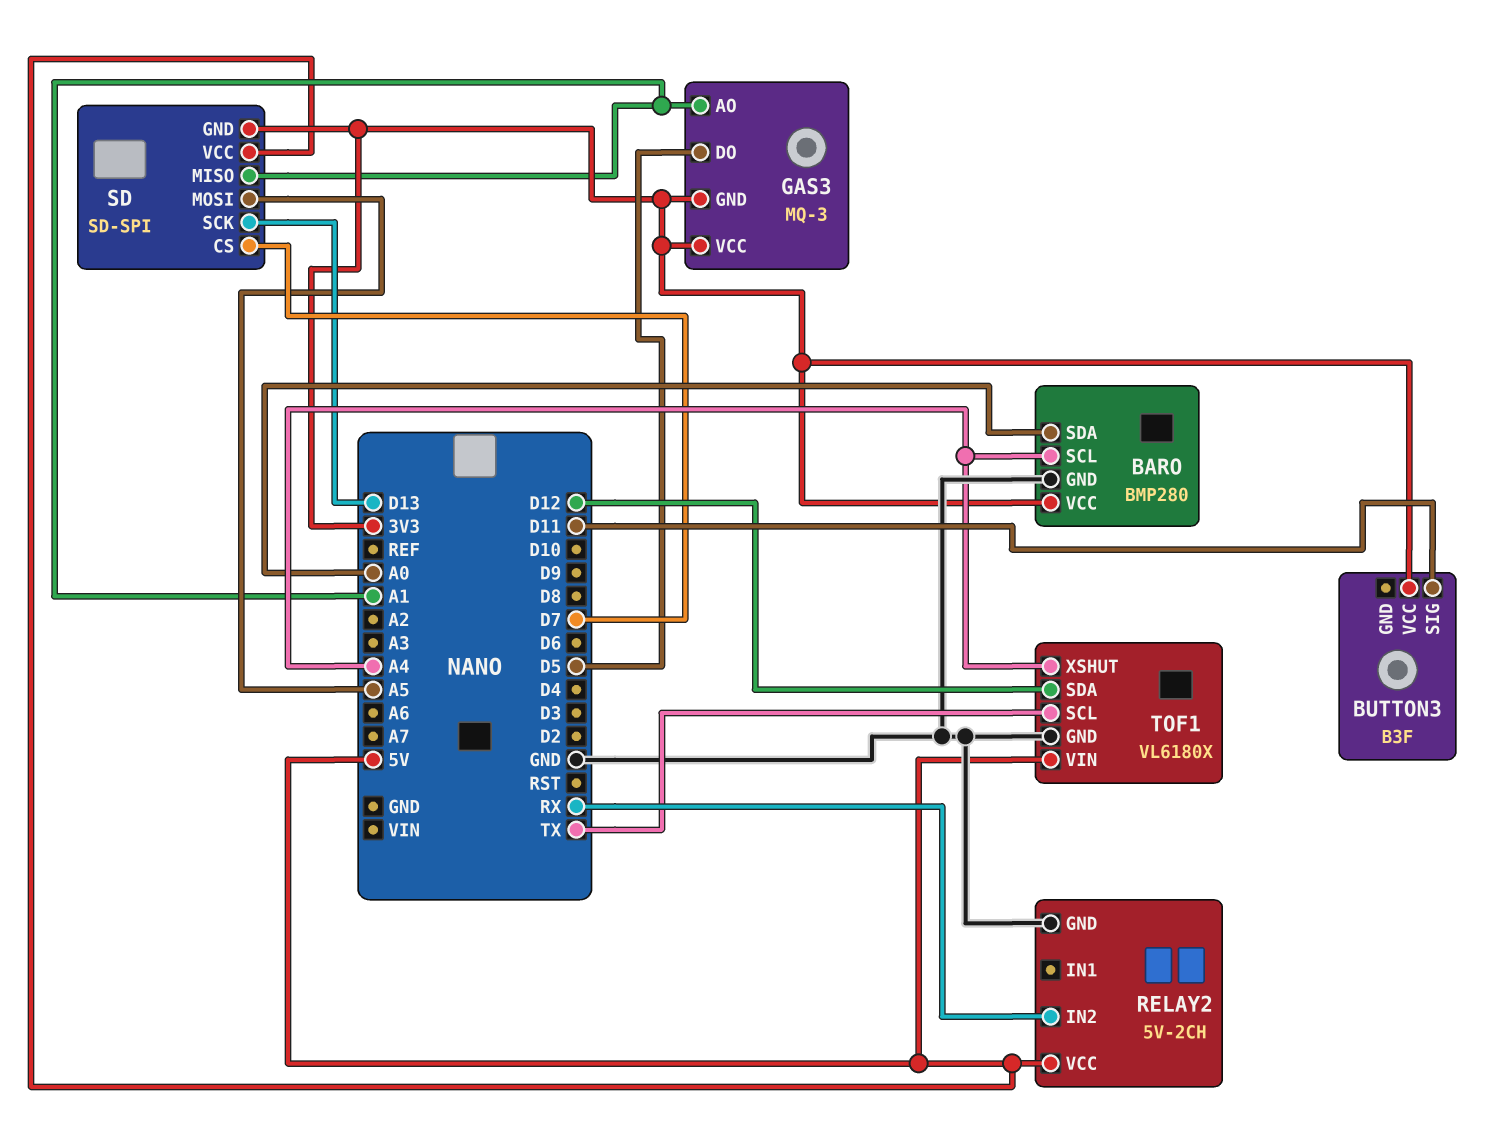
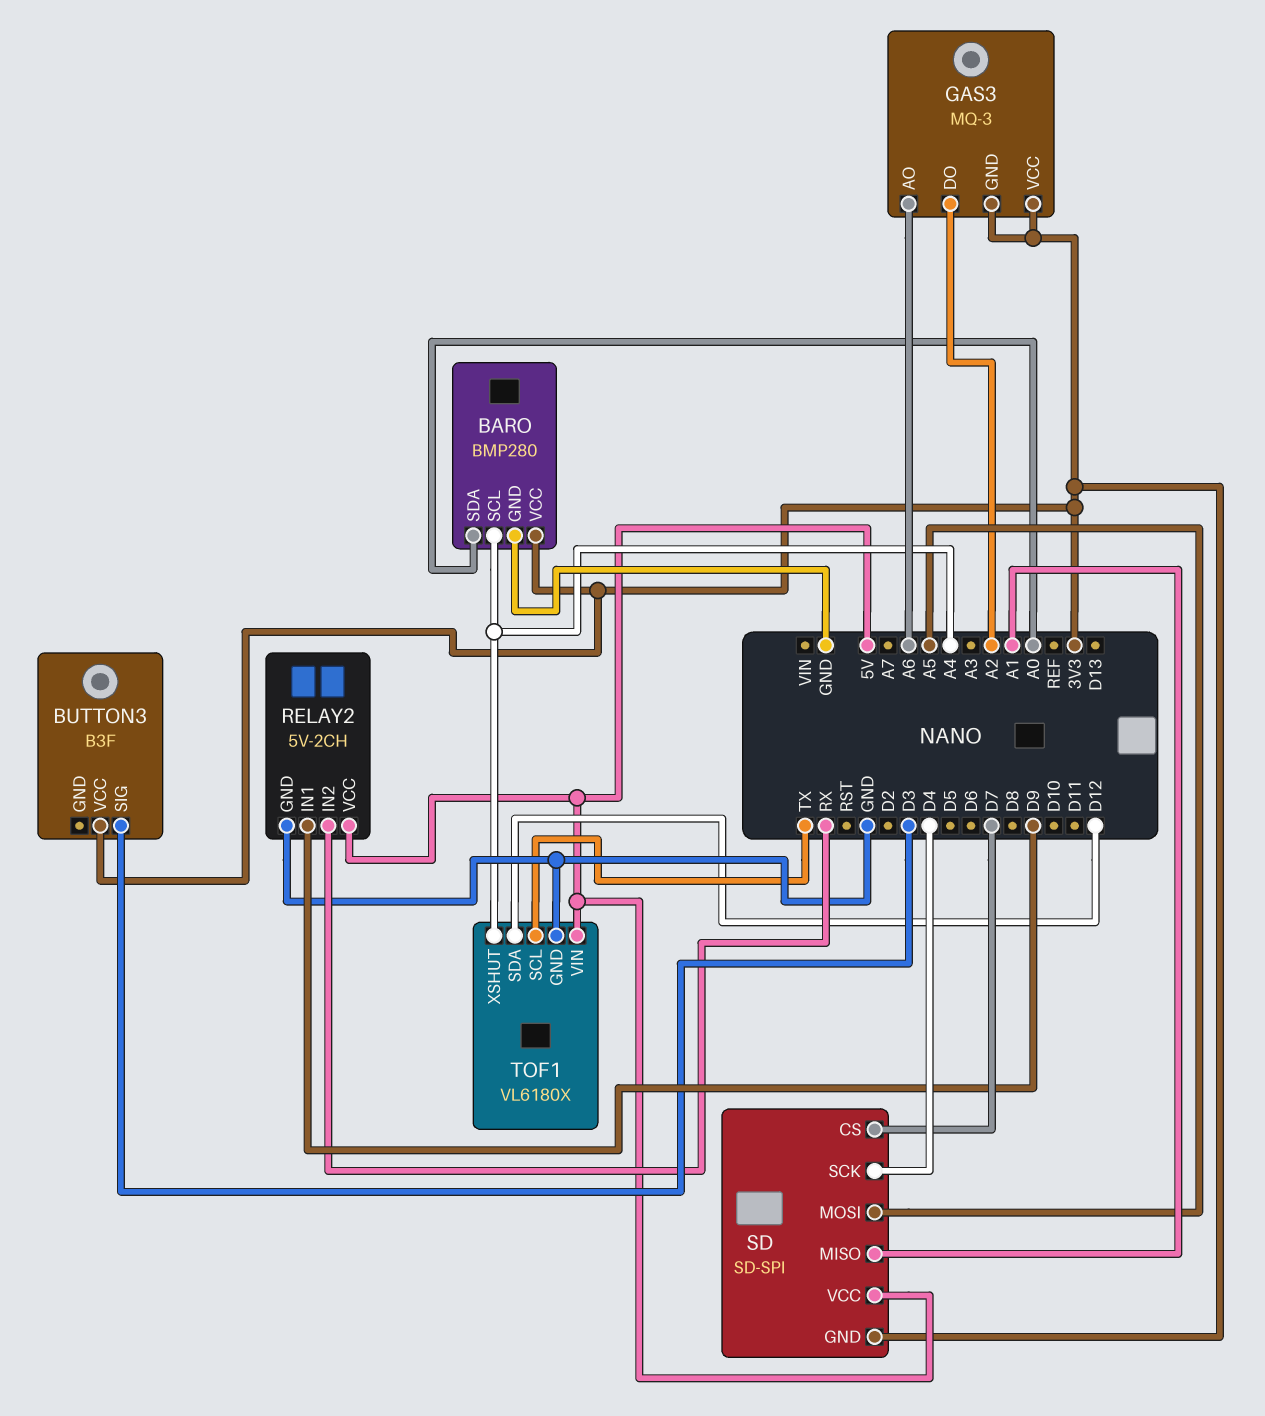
BUTTON3 pin SIG: D11 -> D3
GAS3 pin AO: A1 -> A6
GAS3 pin DO: D5 -> A2
RELAY2 pin IN1: none -> D9
SD pin SCK: D13 -> D4

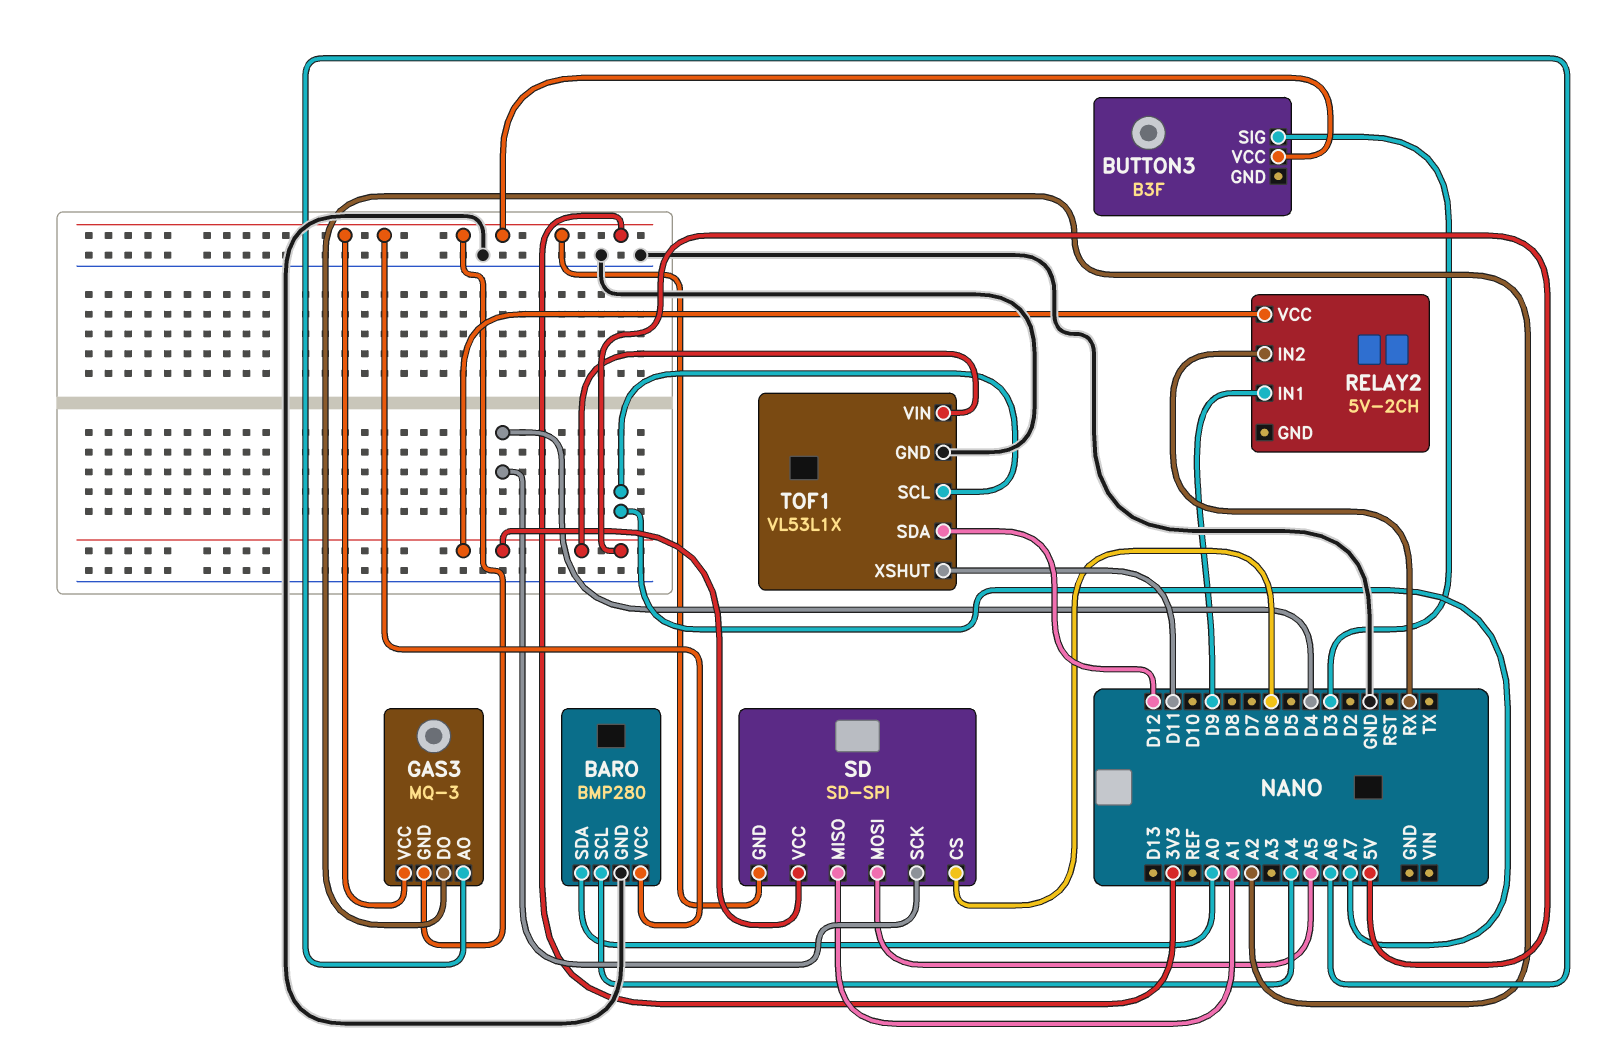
RELAY2 pin GND: GND -> none
SD pin CS: D7 -> D6
TOF1: VL6180X -> VL53L1X
TOF1 pin SCL: TX -> A7
TOF1 pin XSHUT: A4 -> D11

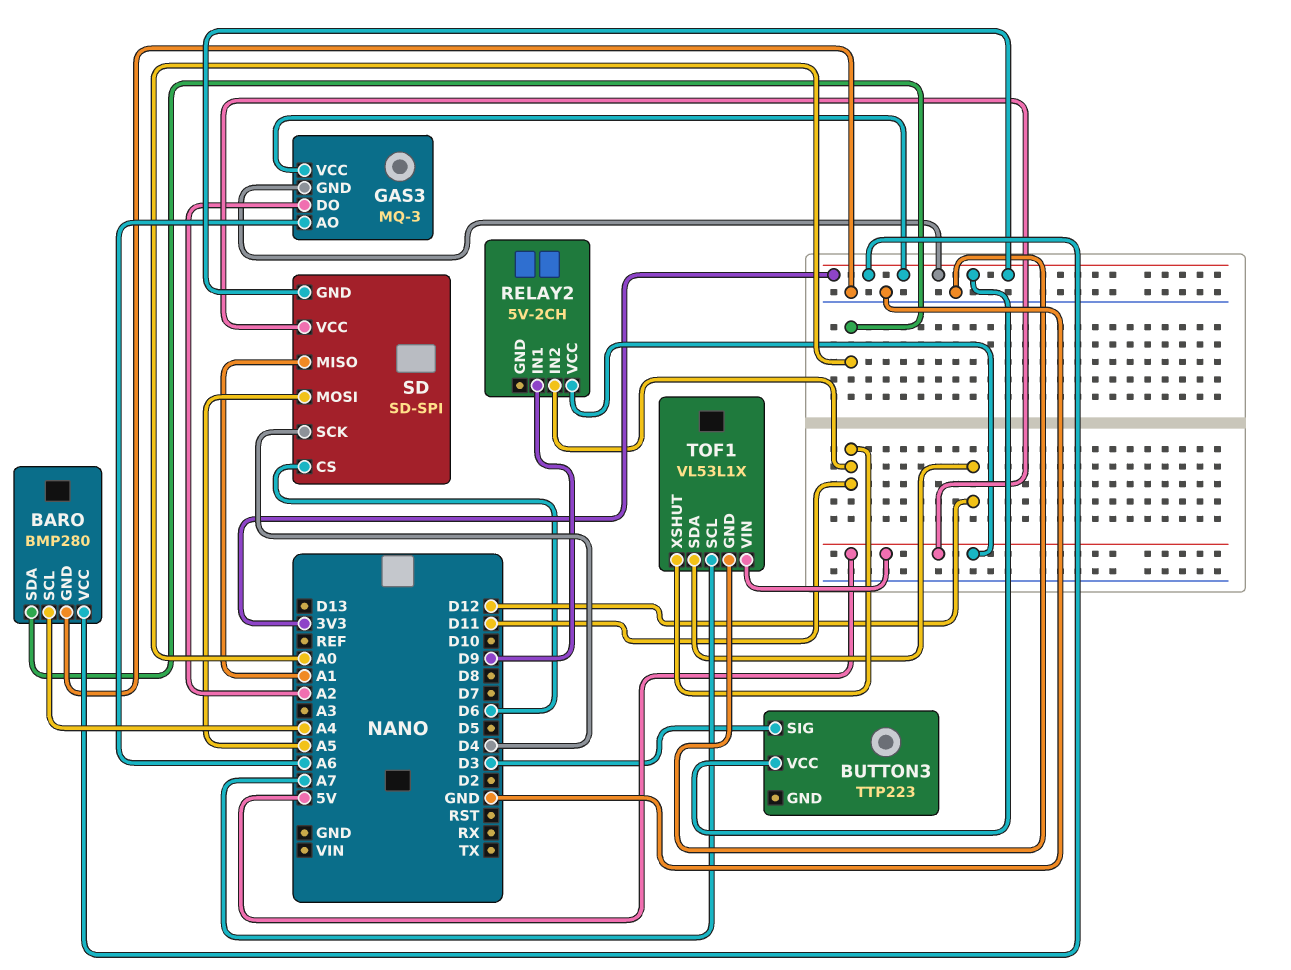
BUTTON3: B3F -> TTP223
RELAY2 pin IN2: RX -> D11

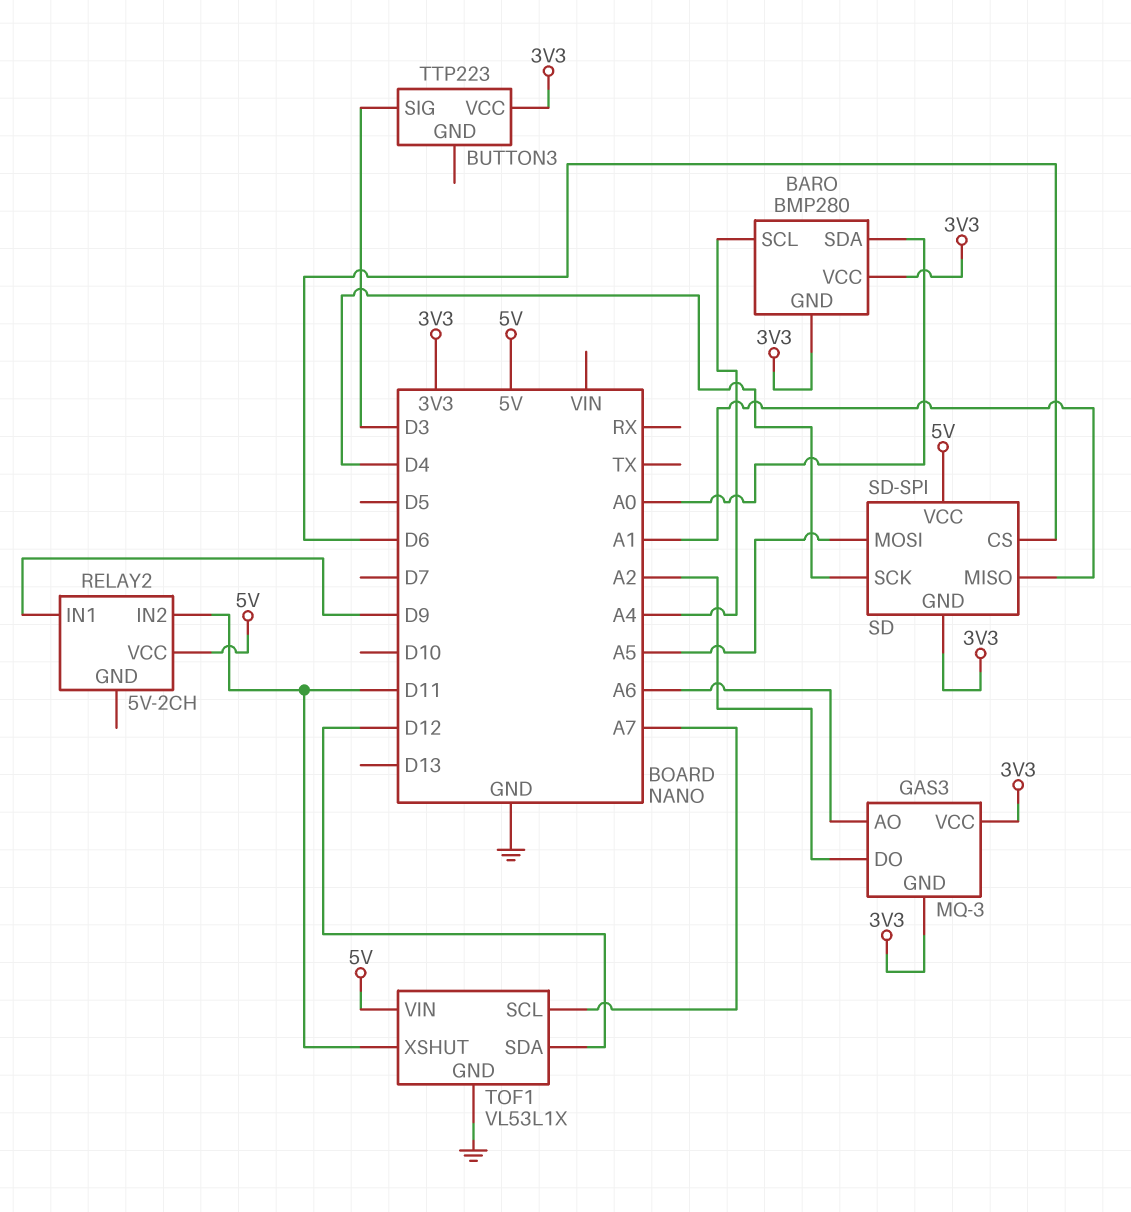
BARO pin GND: GND -> 3V3

